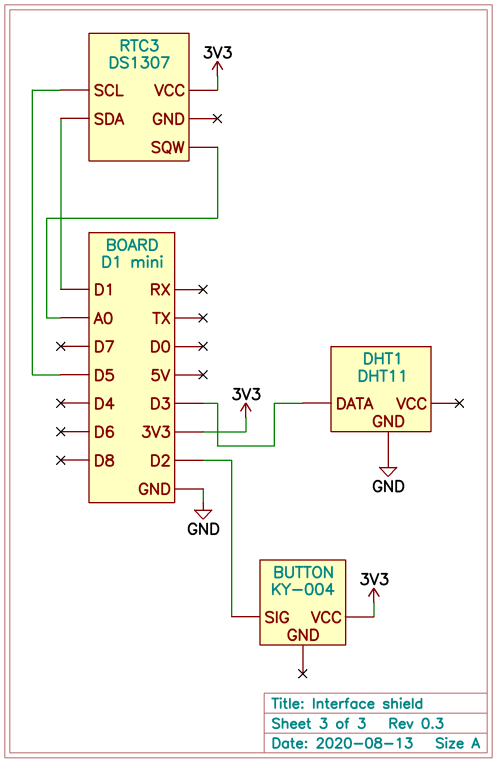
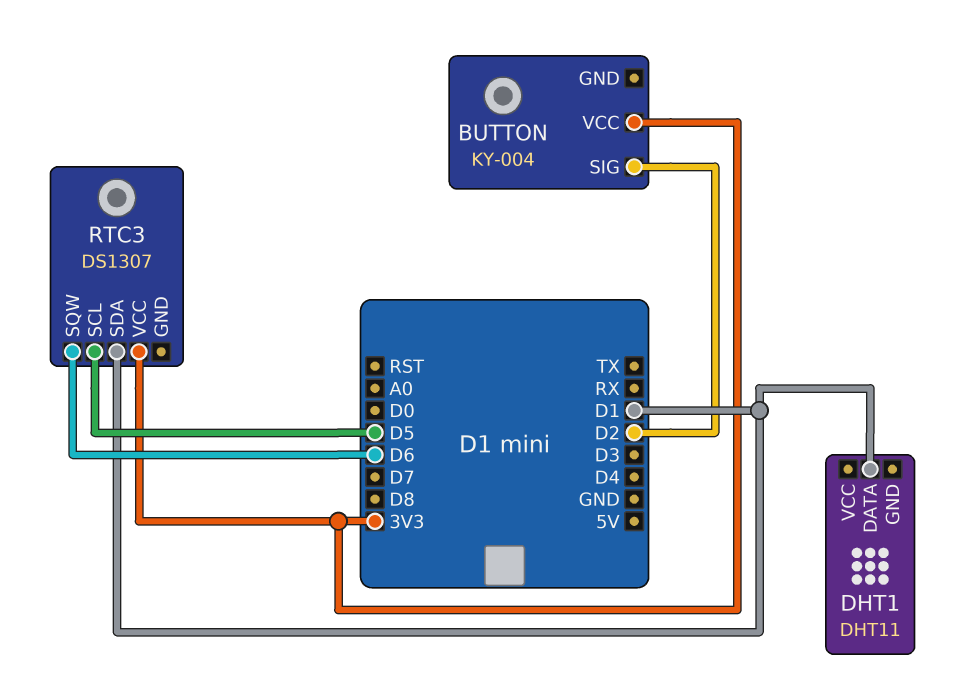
DHT1 pin DATA: D3 -> D1
DHT1 pin GND: GND -> none
RTC3 pin SQW: A0 -> D6

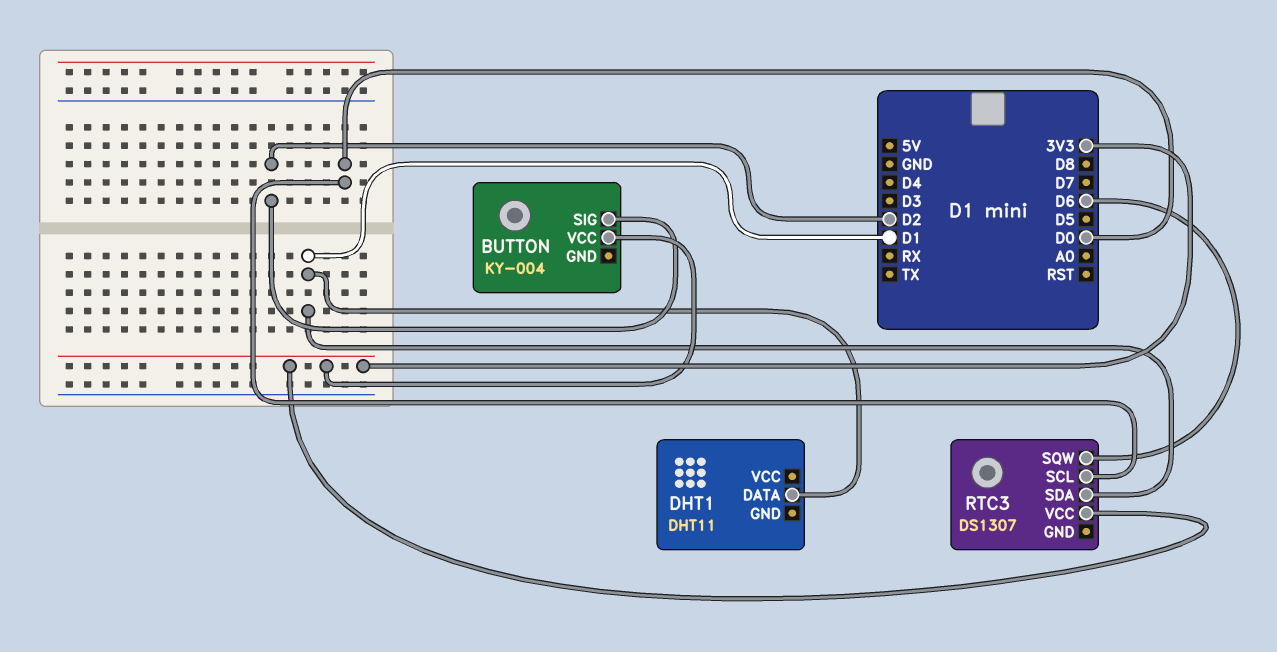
RTC3 pin SCL: D5 -> D0

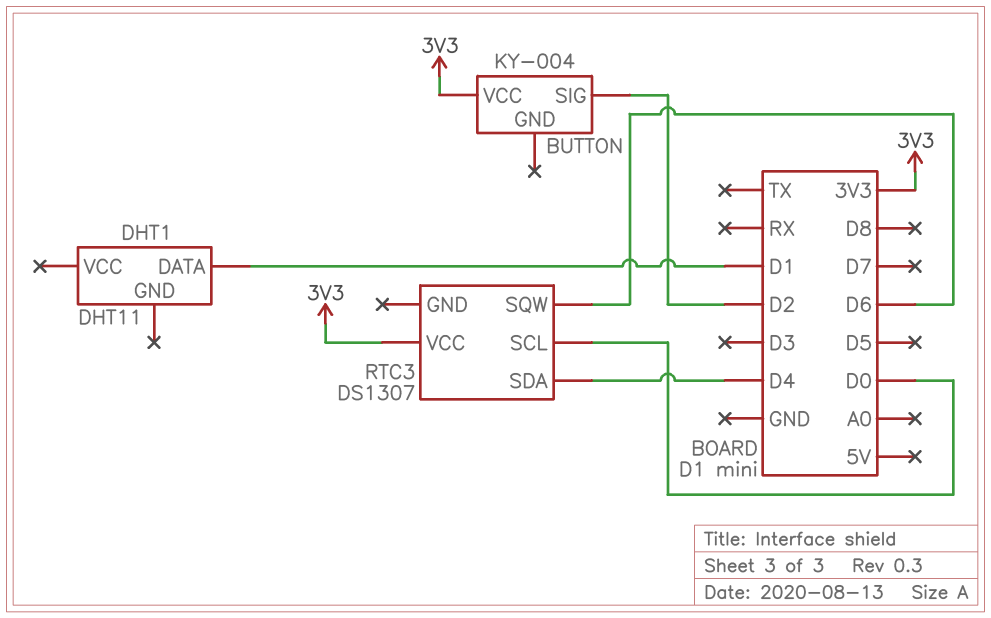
RTC3 pin SDA: D1 -> D4

